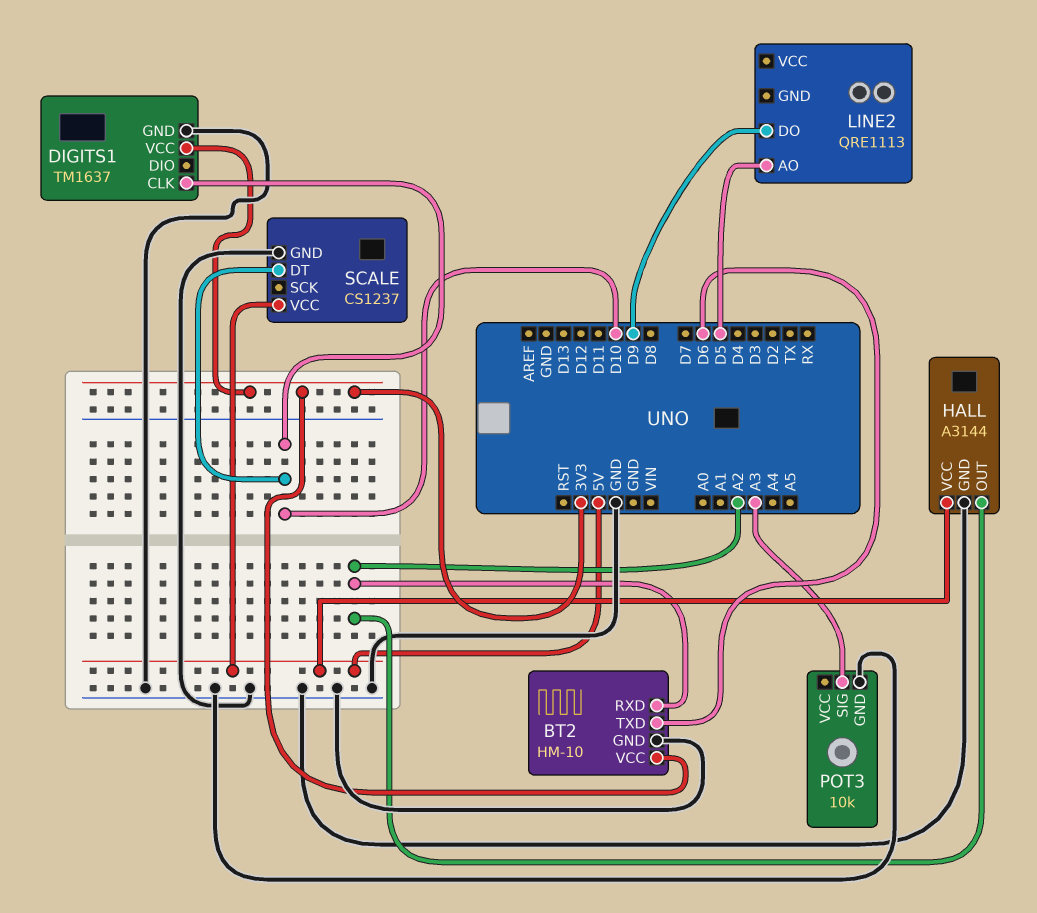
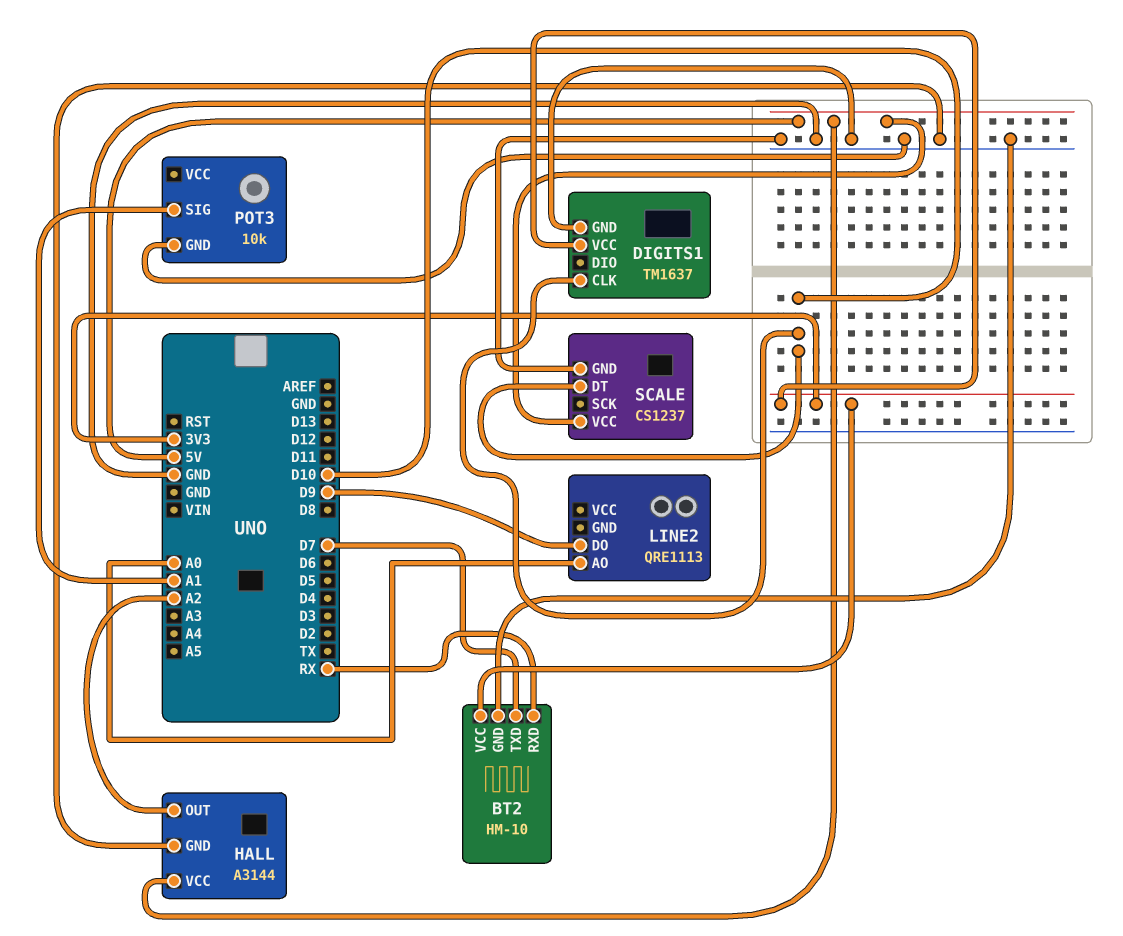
BT2 pin RXD: A2 -> RX
BT2 pin TXD: D6 -> D7
LINE2 pin AO: D5 -> A0
POT3 pin SIG: A3 -> A1

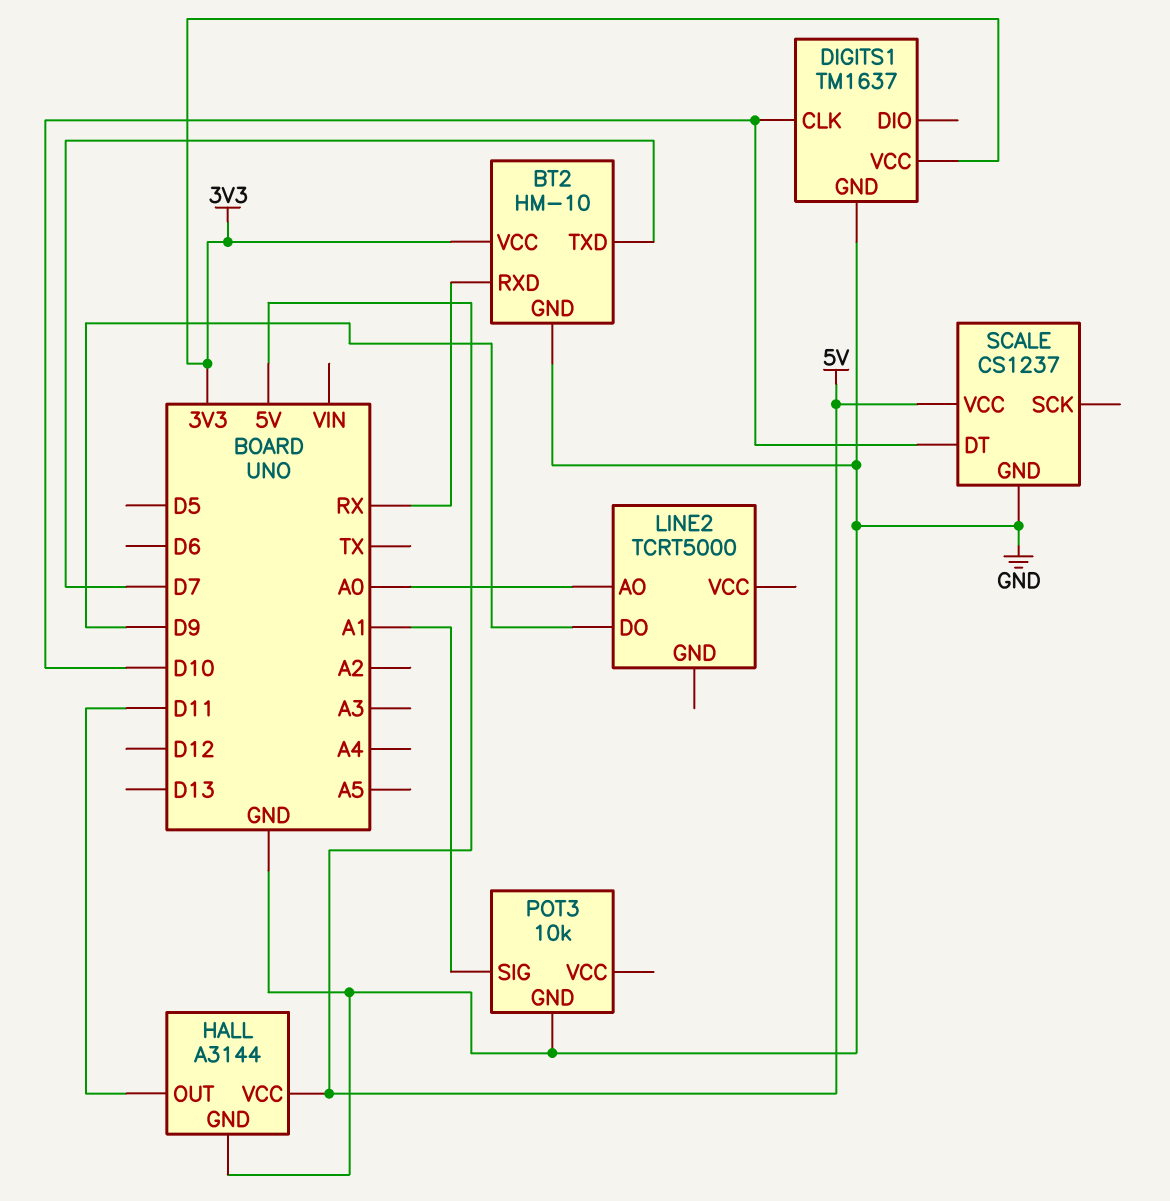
HALL pin OUT: A2 -> D11
LINE2: QRE1113 -> TCRT5000

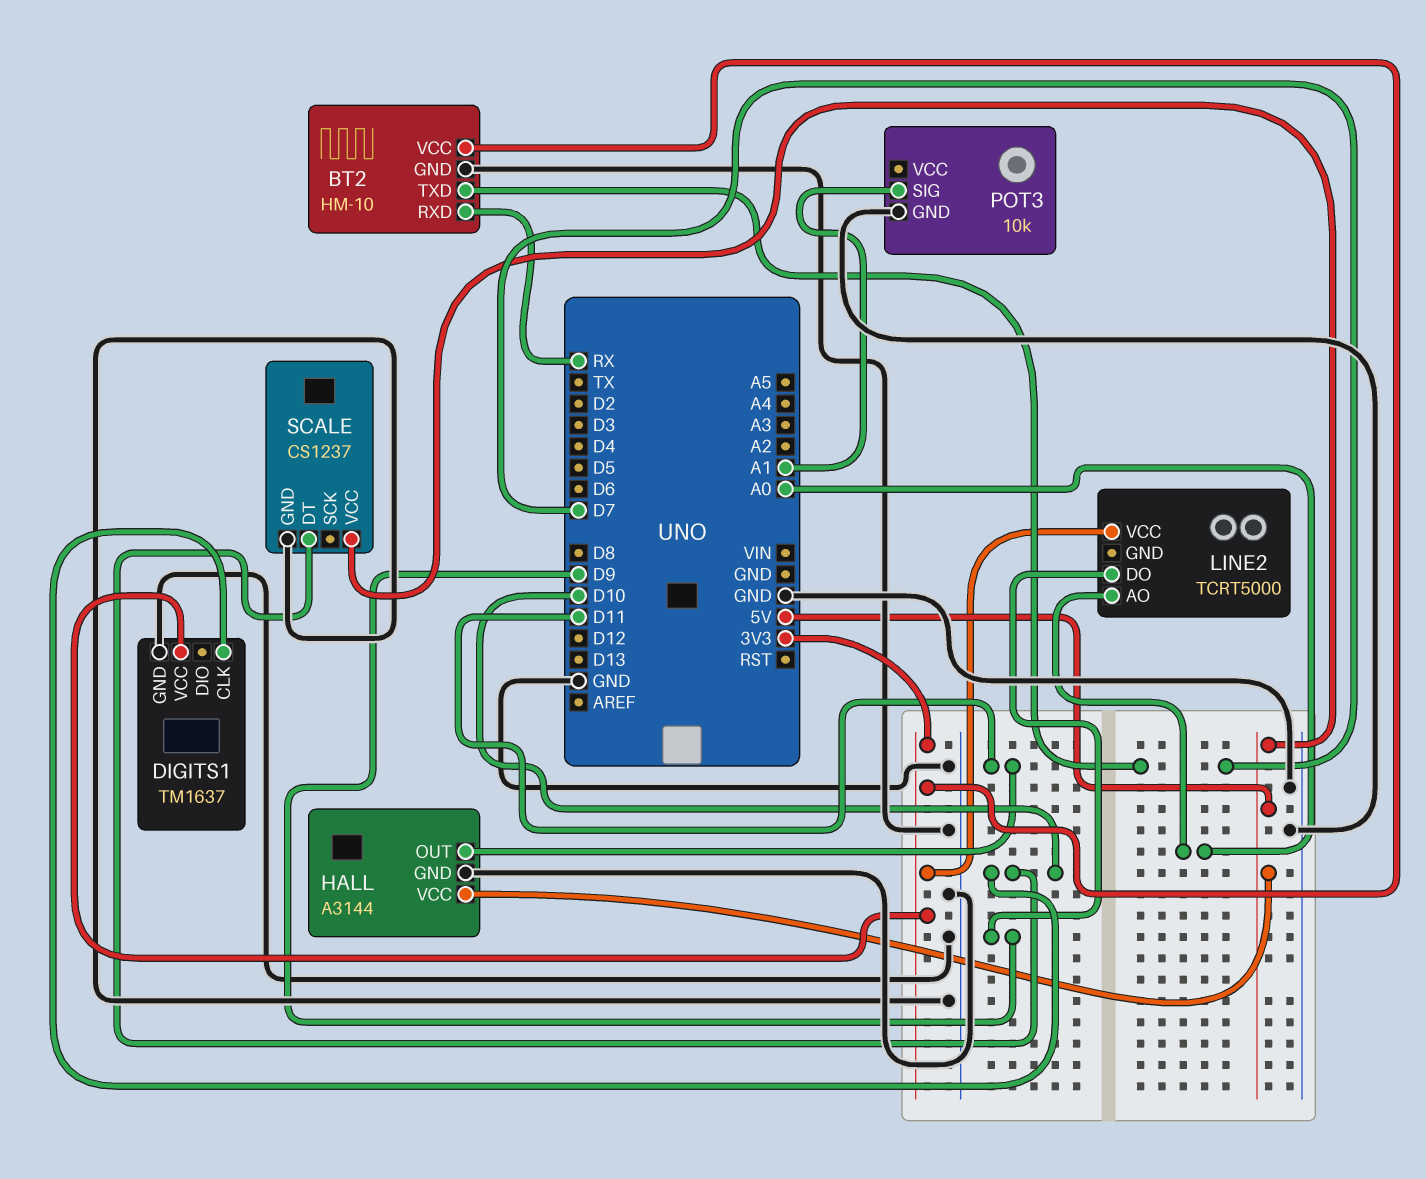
LINE2 pin VCC: none -> 3V3

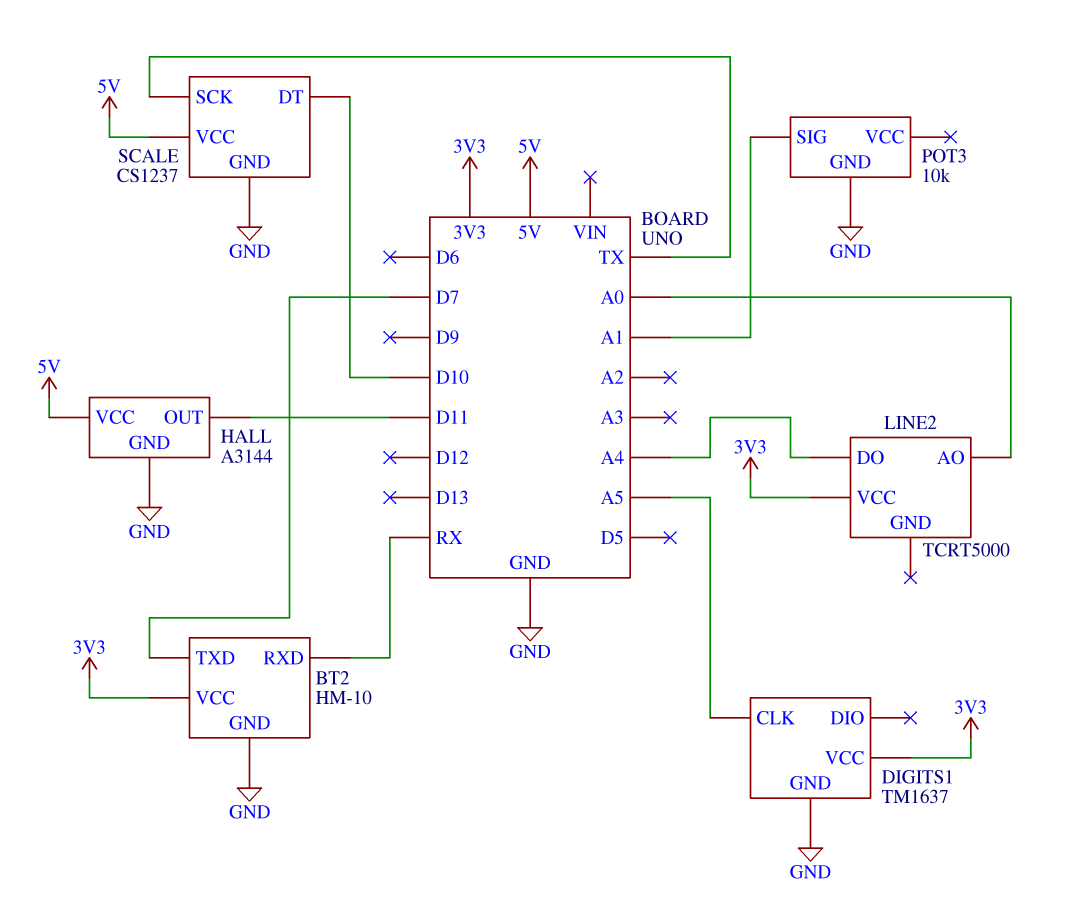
DIGITS1 pin CLK: D10 -> A5
LINE2 pin DO: D9 -> A4
SCALE pin SCK: none -> TX

